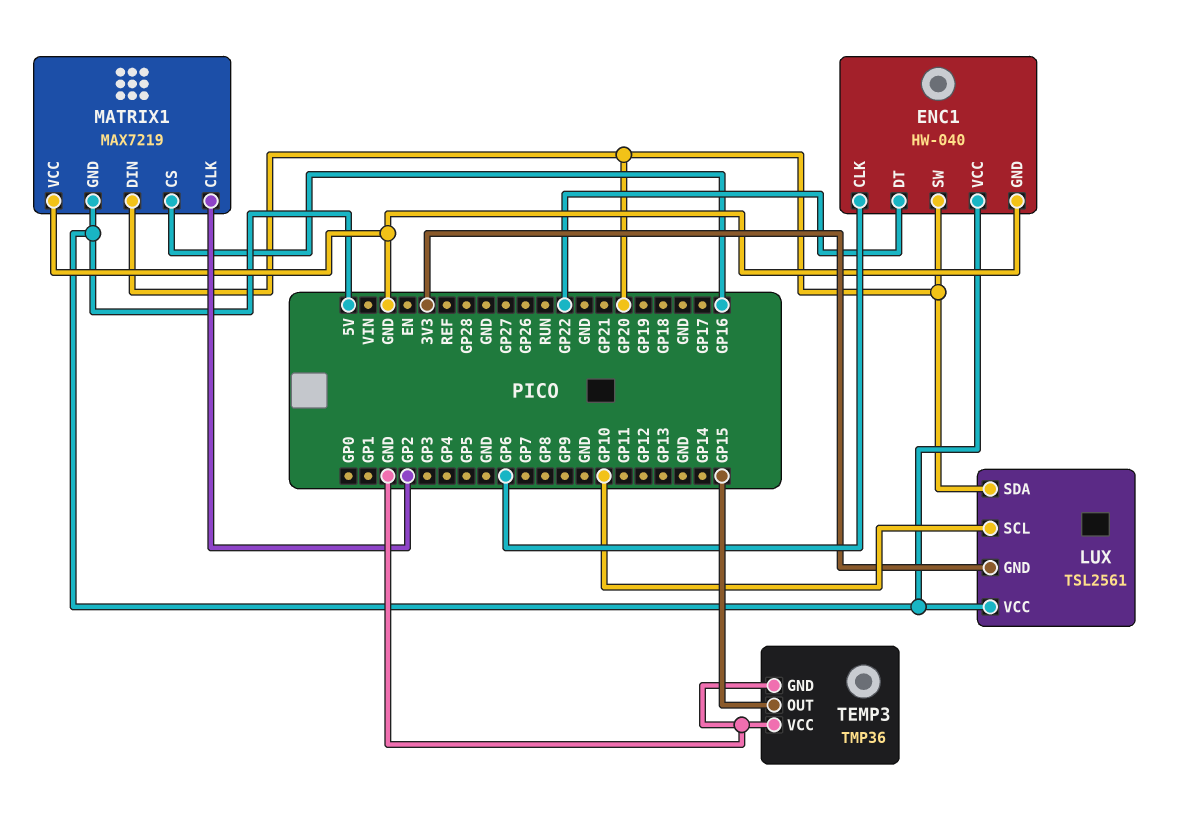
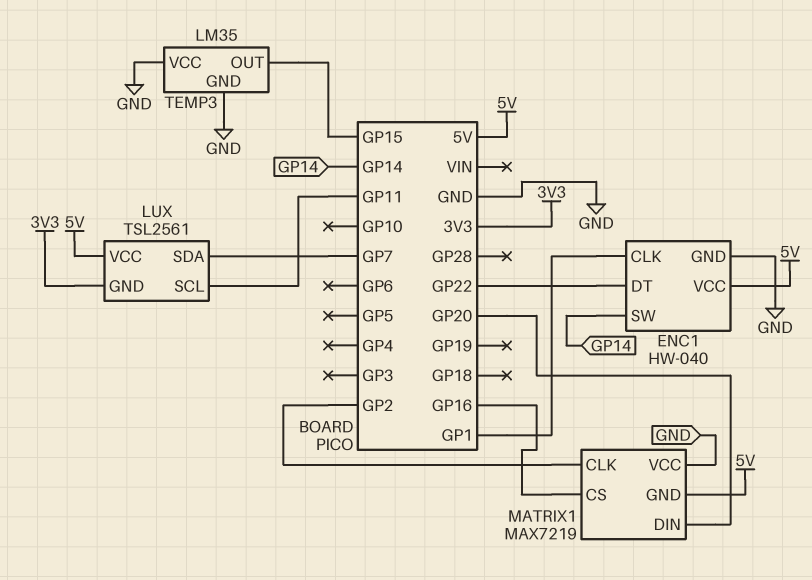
ENC1 pin CLK: GP6 -> GP1
ENC1 pin SW: GP20 -> GP14
LUX pin SCL: GP10 -> GP11
LUX pin SDA: GP20 -> GP7
TEMP3: TMP36 -> LM35

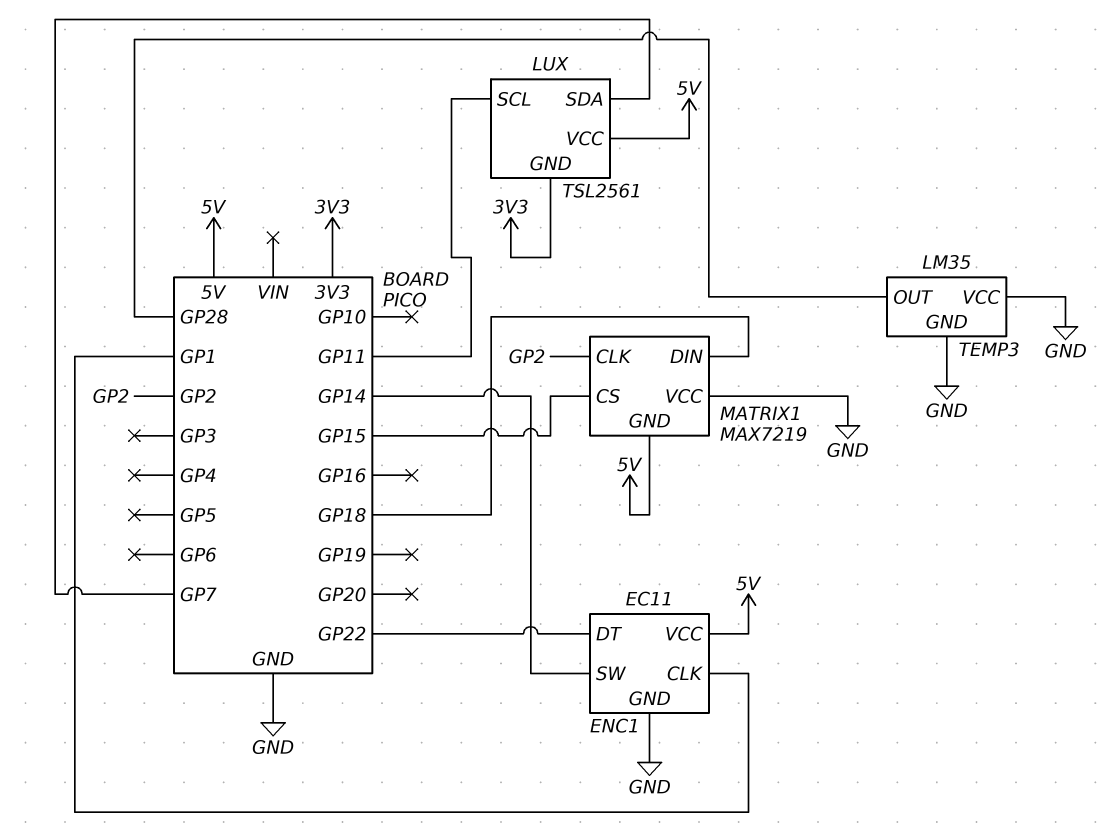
ENC1: HW-040 -> EC11
MATRIX1 pin CS: GP16 -> GP15
MATRIX1 pin DIN: GP20 -> GP18
TEMP3 pin OUT: GP15 -> GP28

